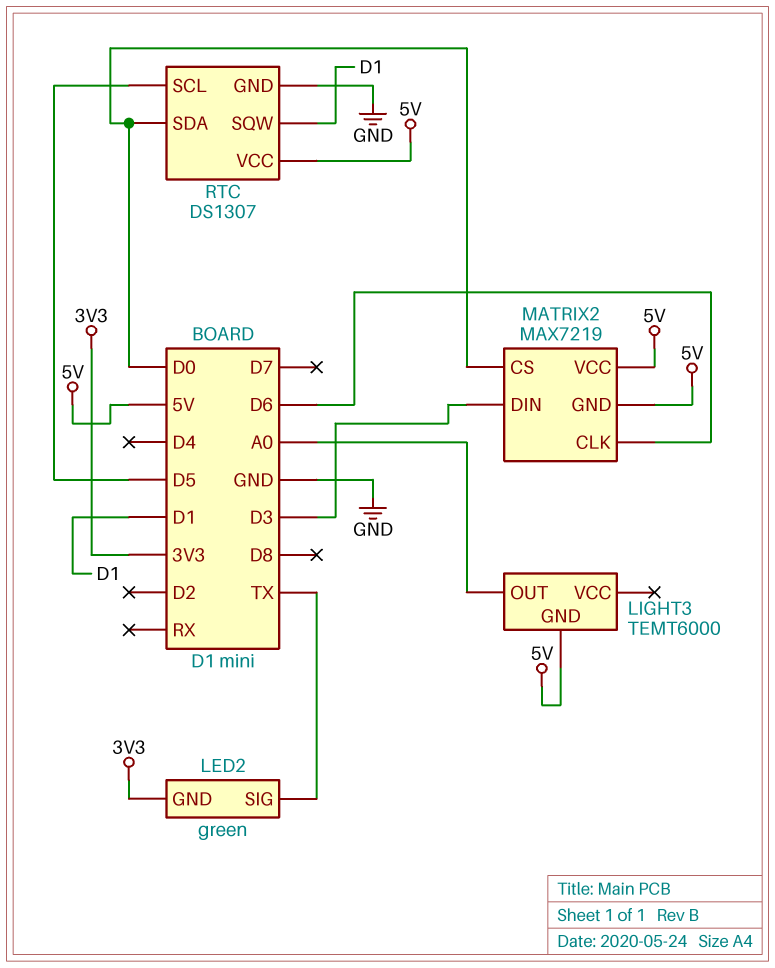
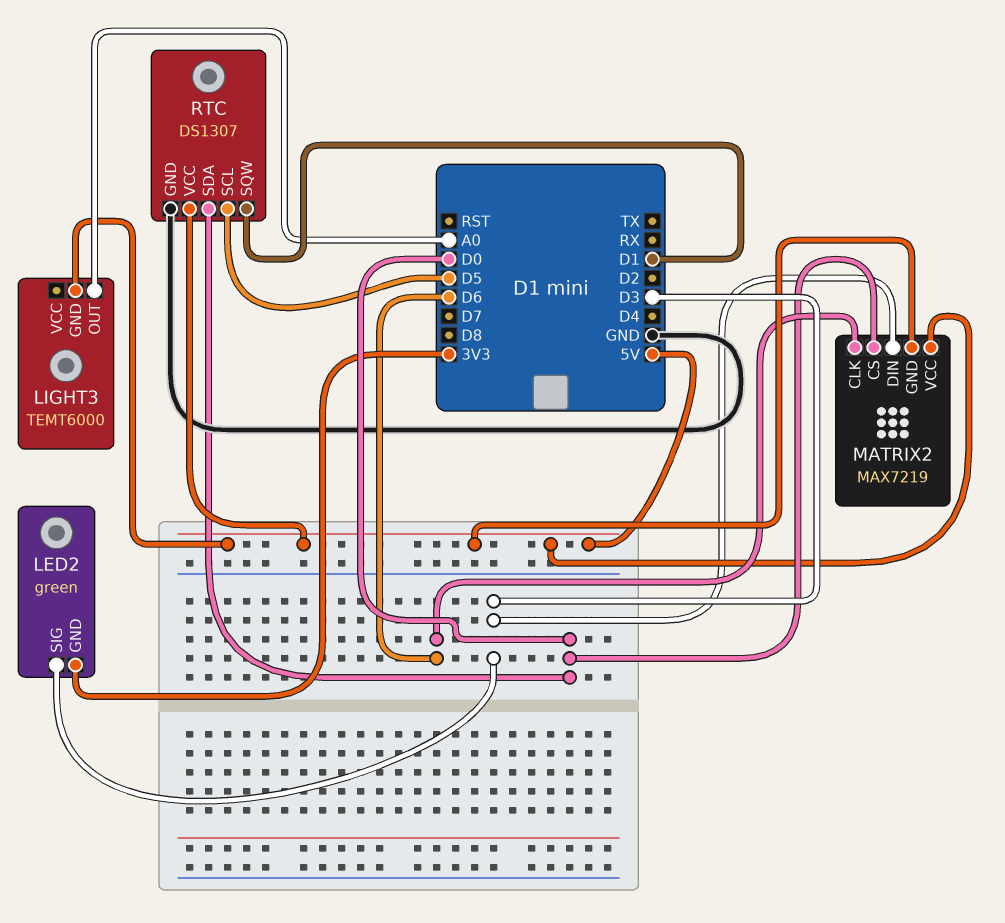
LED2 pin SIG: TX -> D3

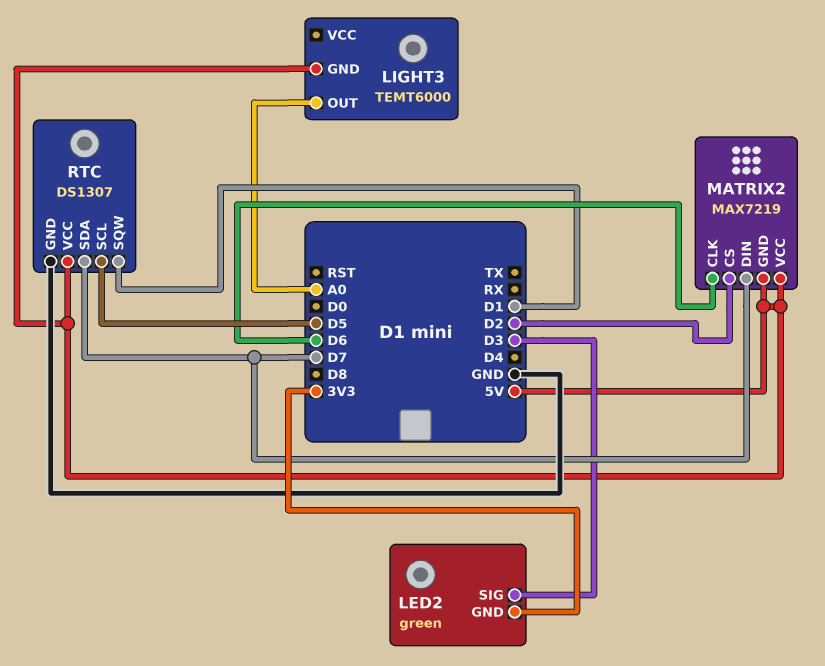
MATRIX2 pin CS: D0 -> D2
MATRIX2 pin DIN: D3 -> D7
RTC pin SDA: D0 -> D7

